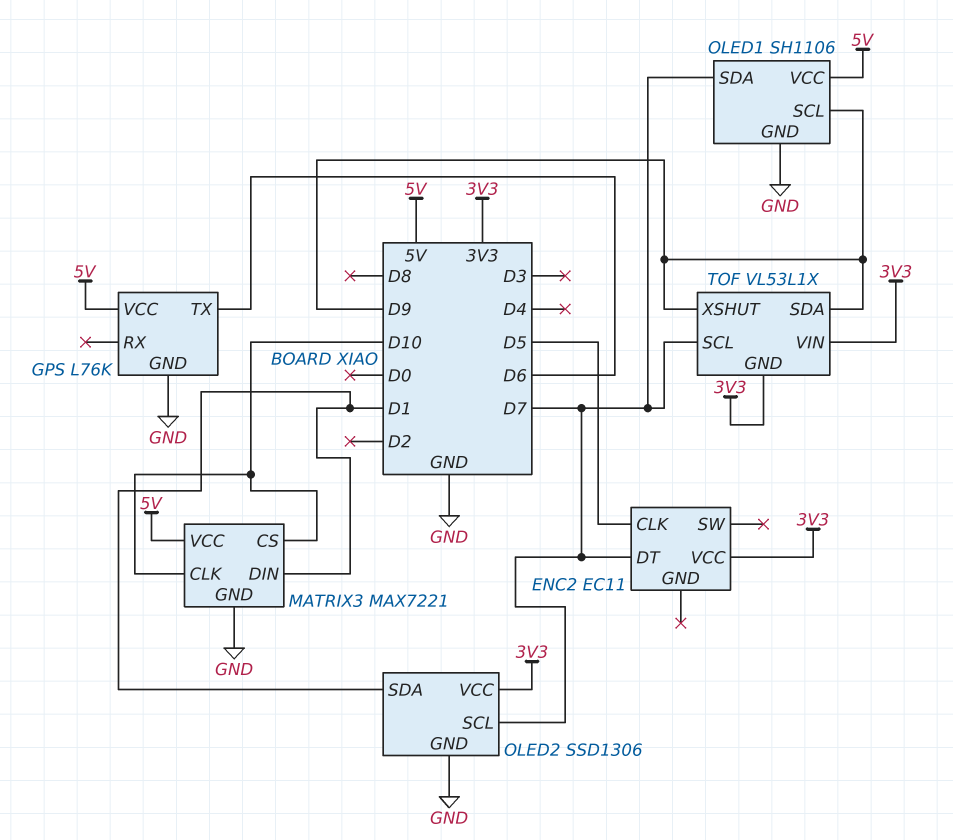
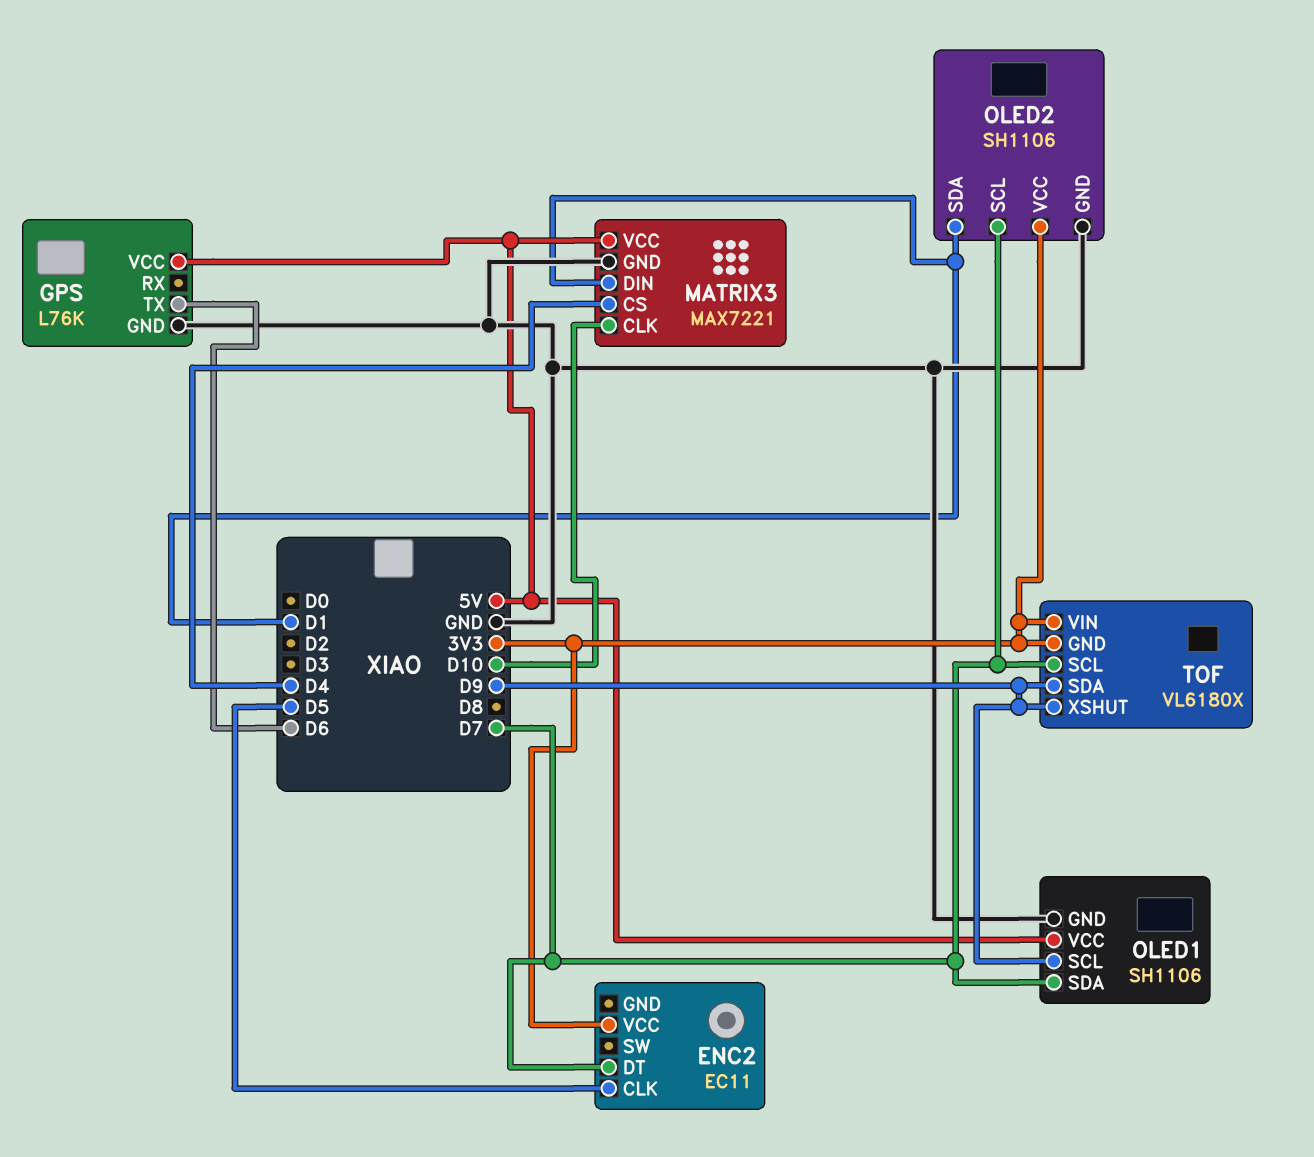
MATRIX3 pin CS: D10 -> D4
OLED2: SSD1306 -> SH1106
TOF: VL53L1X -> VL6180X

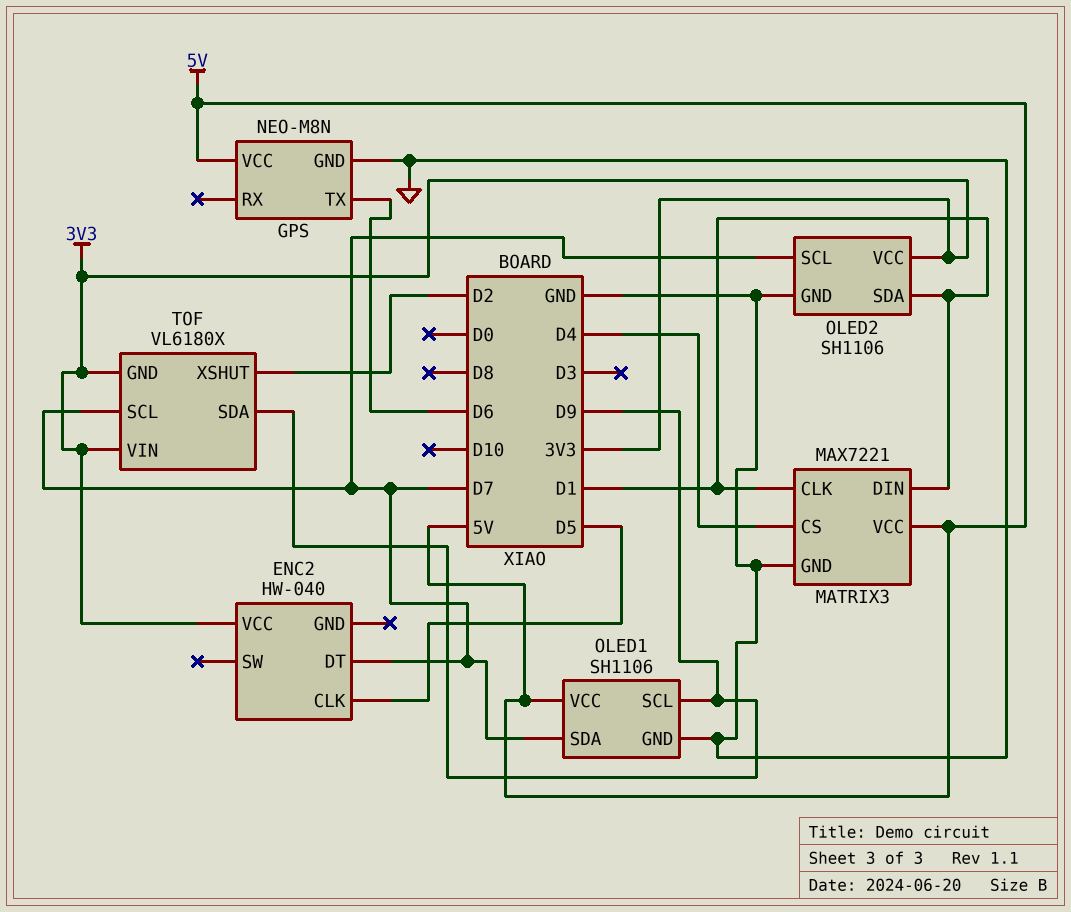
ENC2: EC11 -> HW-040
GPS: L76K -> NEO-M8N
MATRIX3 pin CLK: D10 -> D1
TOF pin XSHUT: D9 -> D2

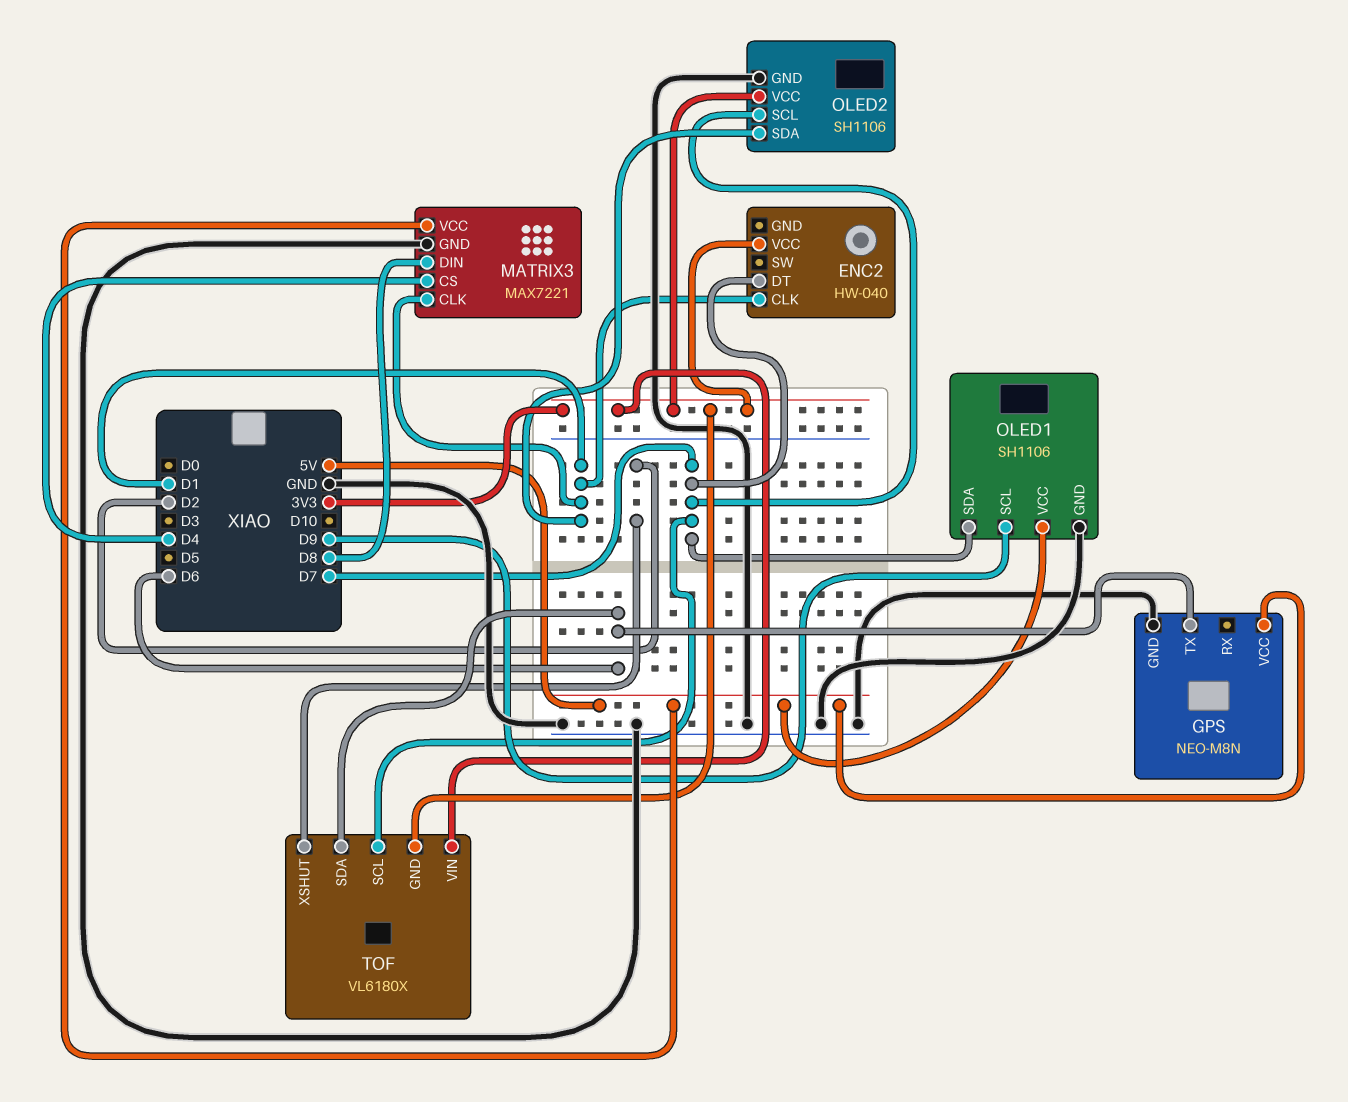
ENC2 pin CLK: D5 -> D1
MATRIX3 pin DIN: D1 -> D8
TOF pin SDA: D9 -> D6

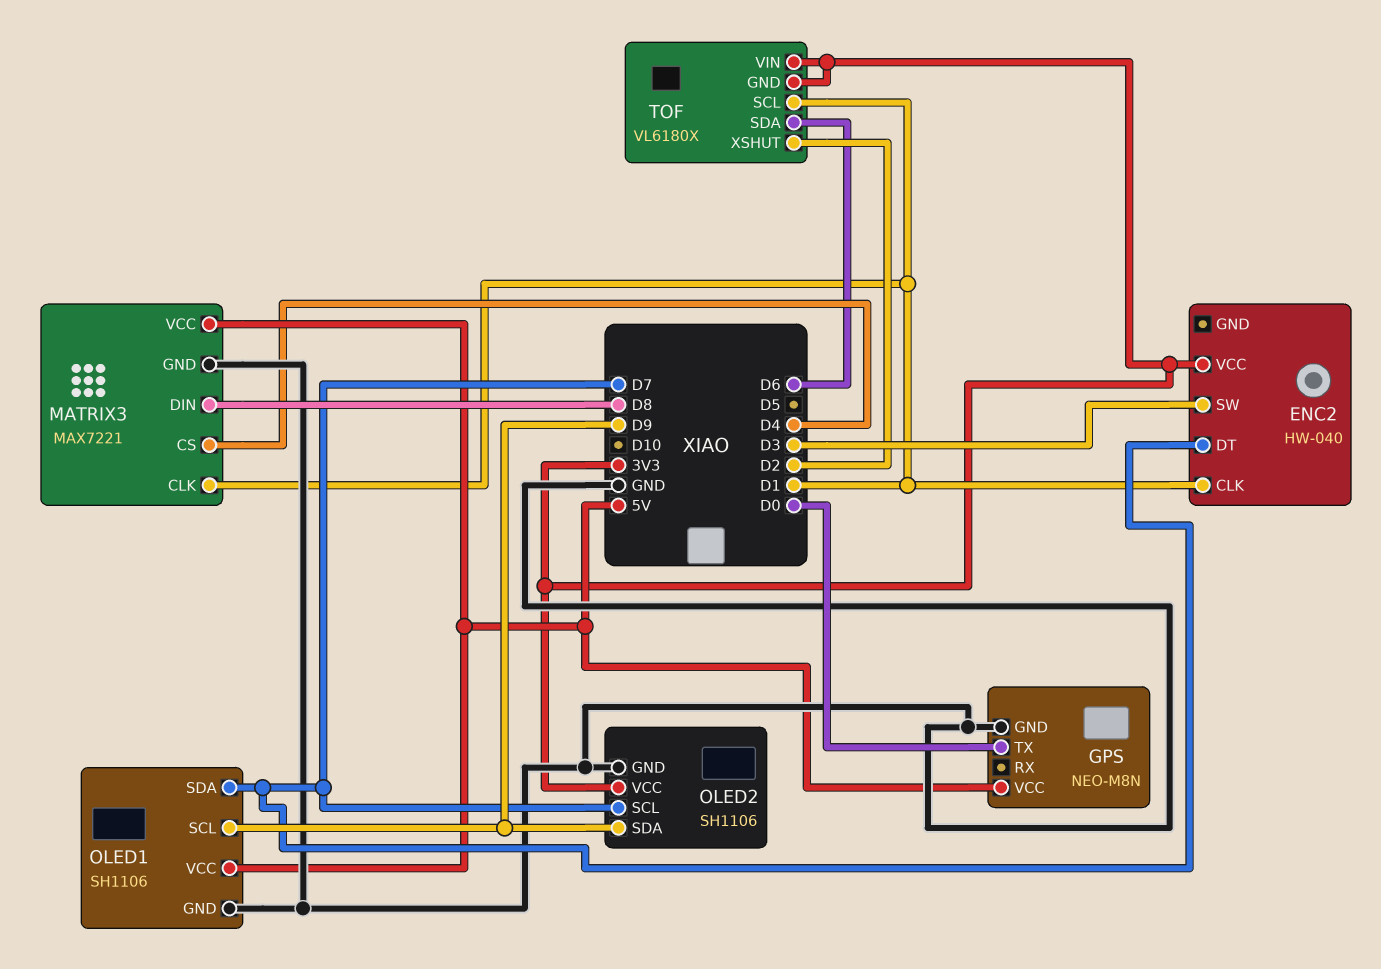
ENC2 pin SW: none -> D3
GPS pin TX: D6 -> D0
OLED2 pin SDA: D1 -> D9
TOF pin SCL: D7 -> D1

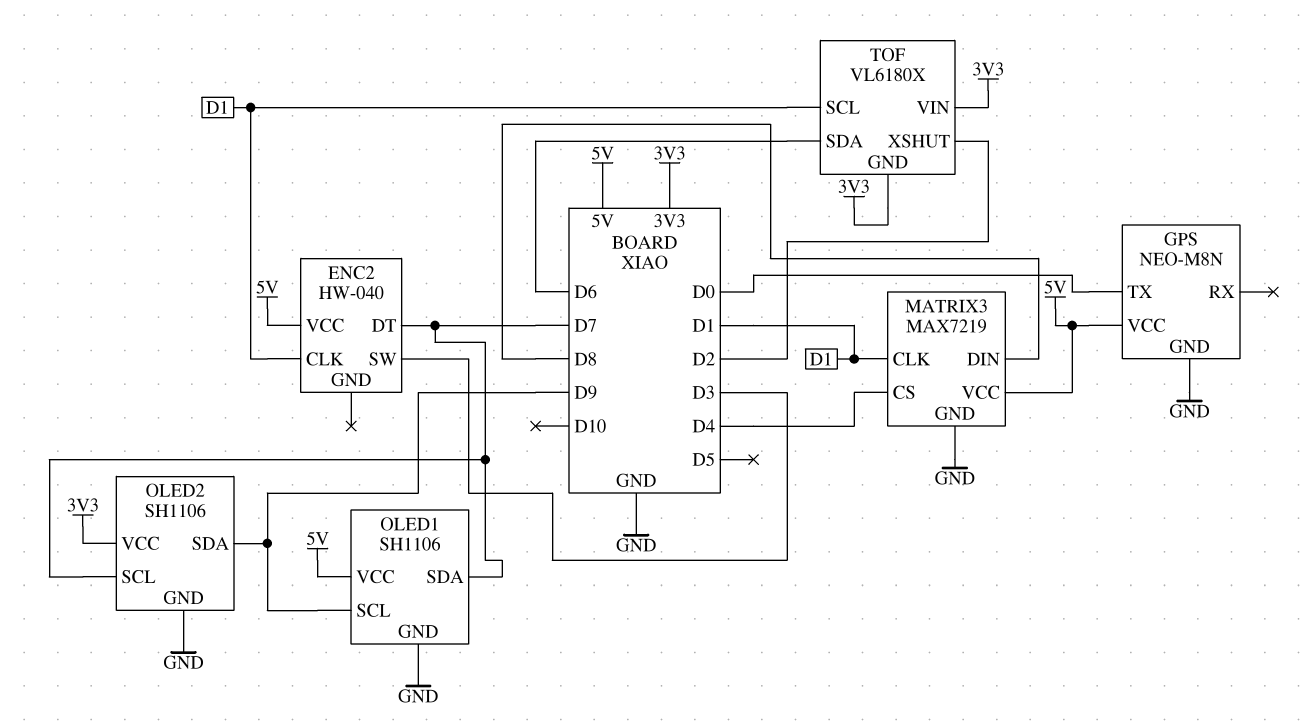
ENC2 pin VCC: 3V3 -> 5V
MATRIX3: MAX7221 -> MAX7219

